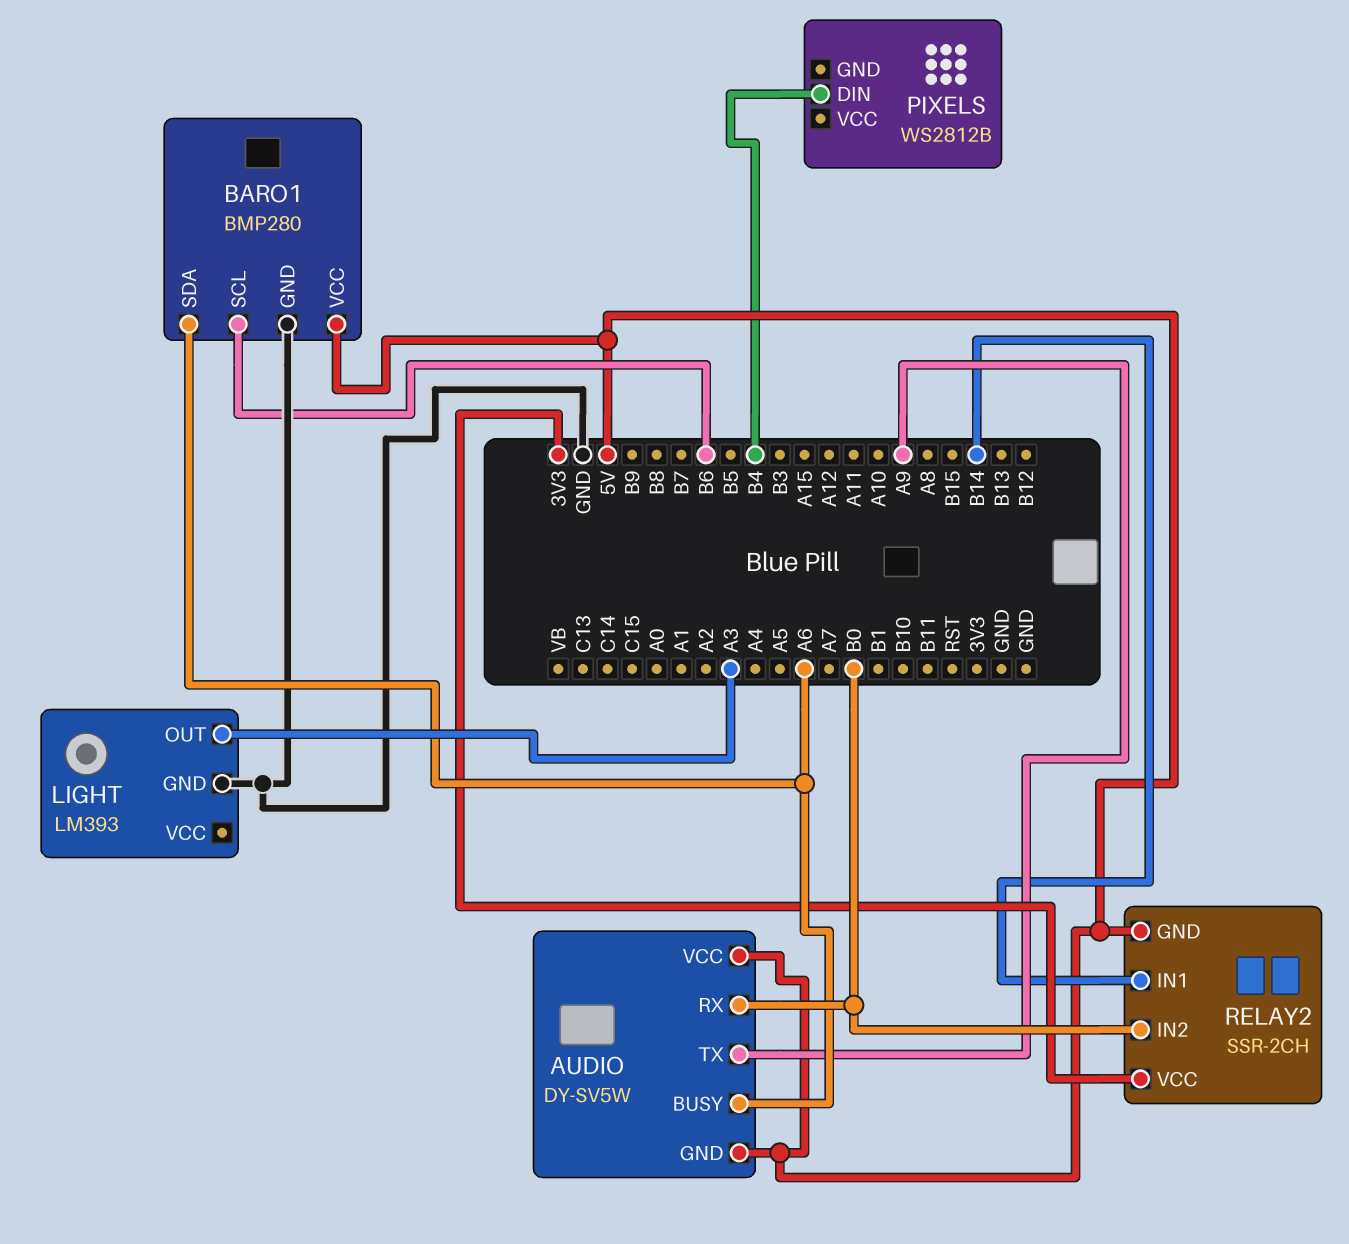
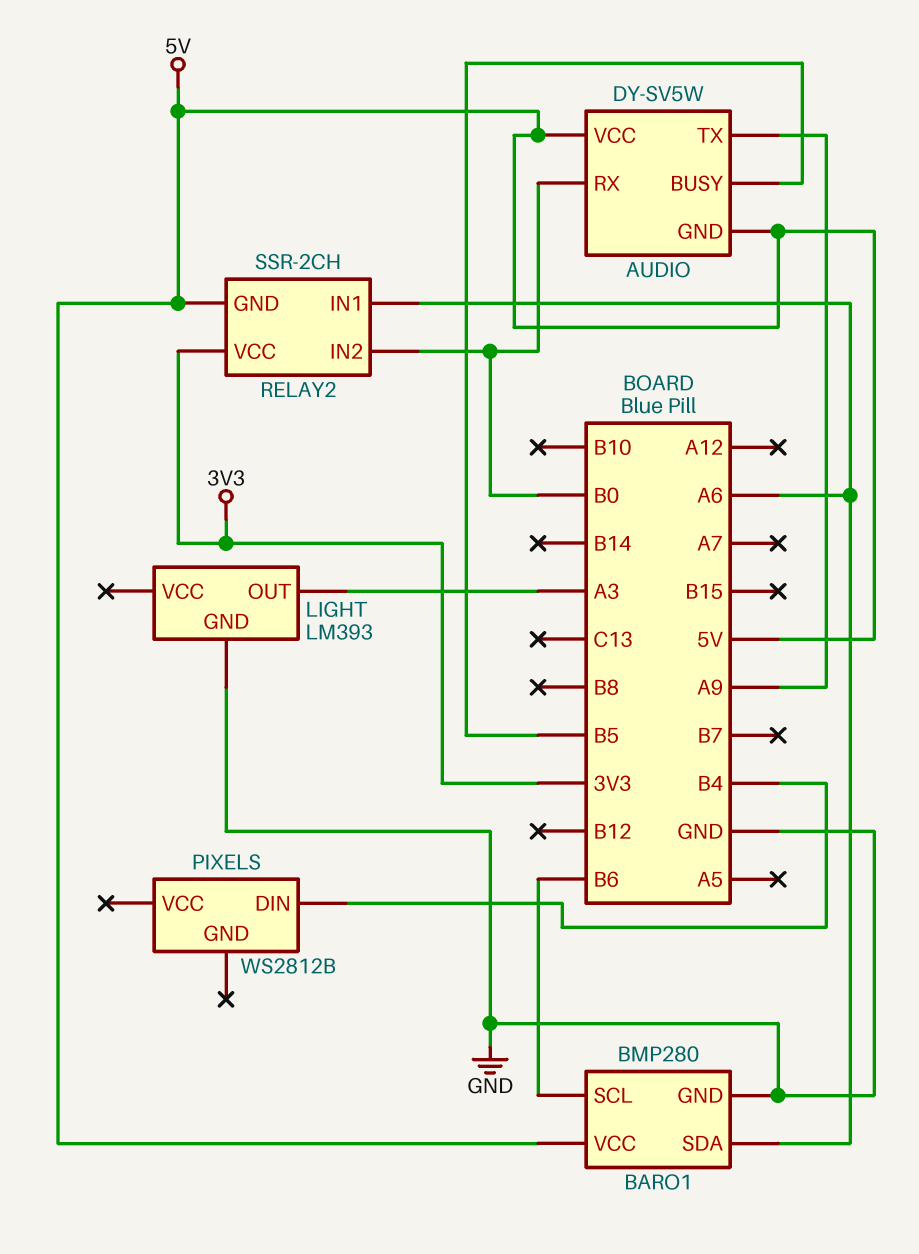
AUDIO pin BUSY: A6 -> B5
RELAY2 pin IN1: B14 -> A6

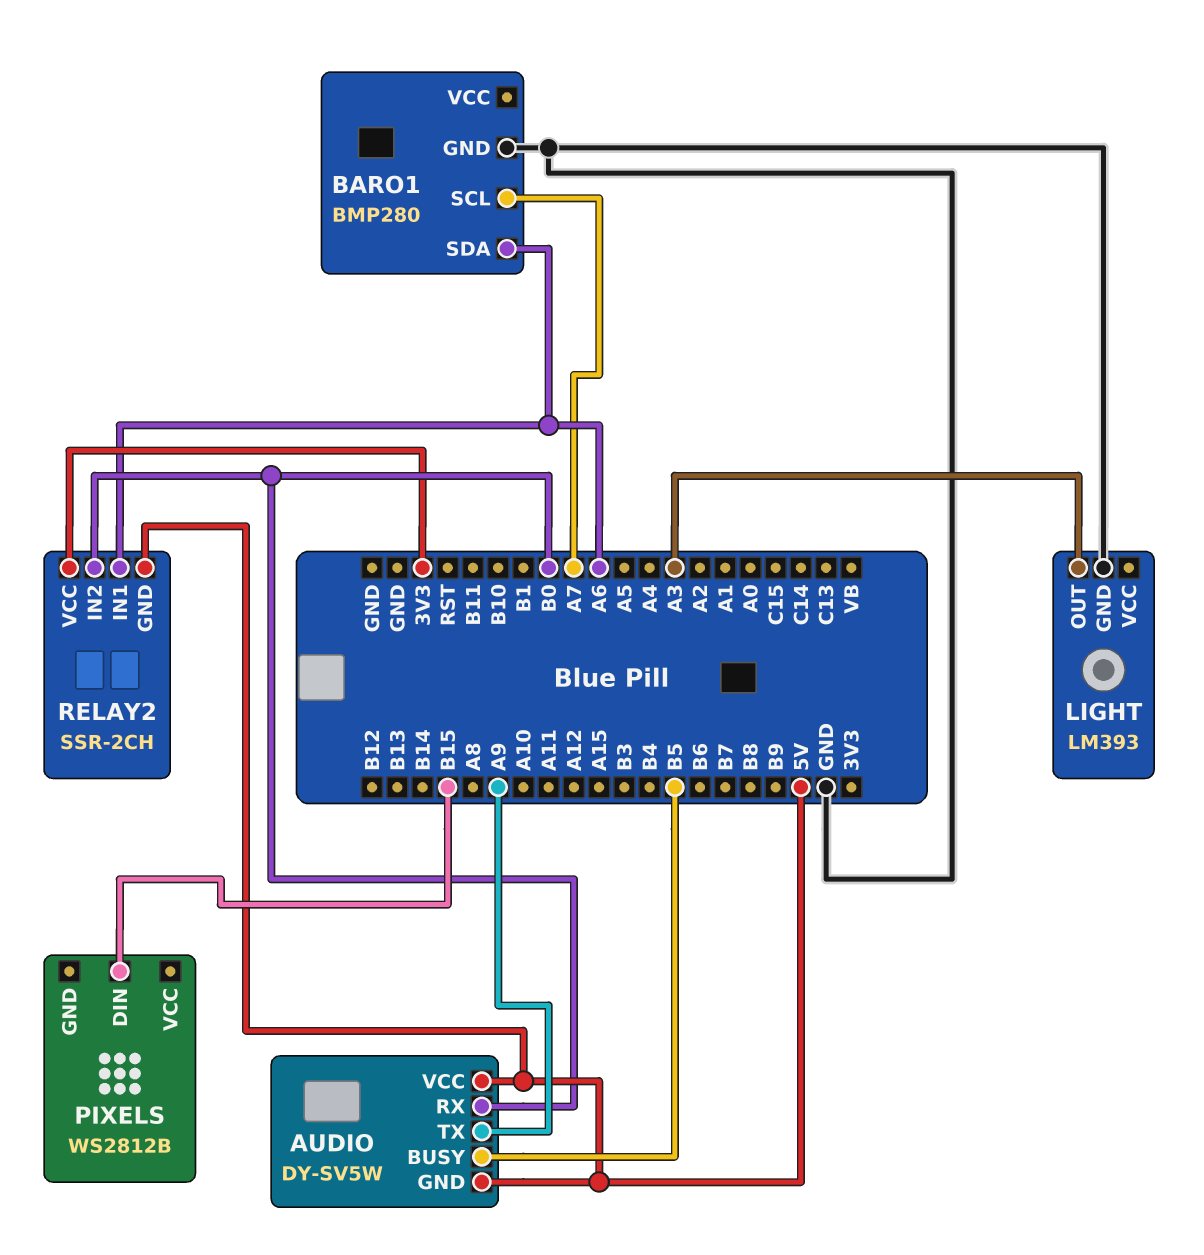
BARO1 pin SCL: B6 -> A7
BARO1 pin VCC: 5V -> none
PIXELS pin DIN: B4 -> B15

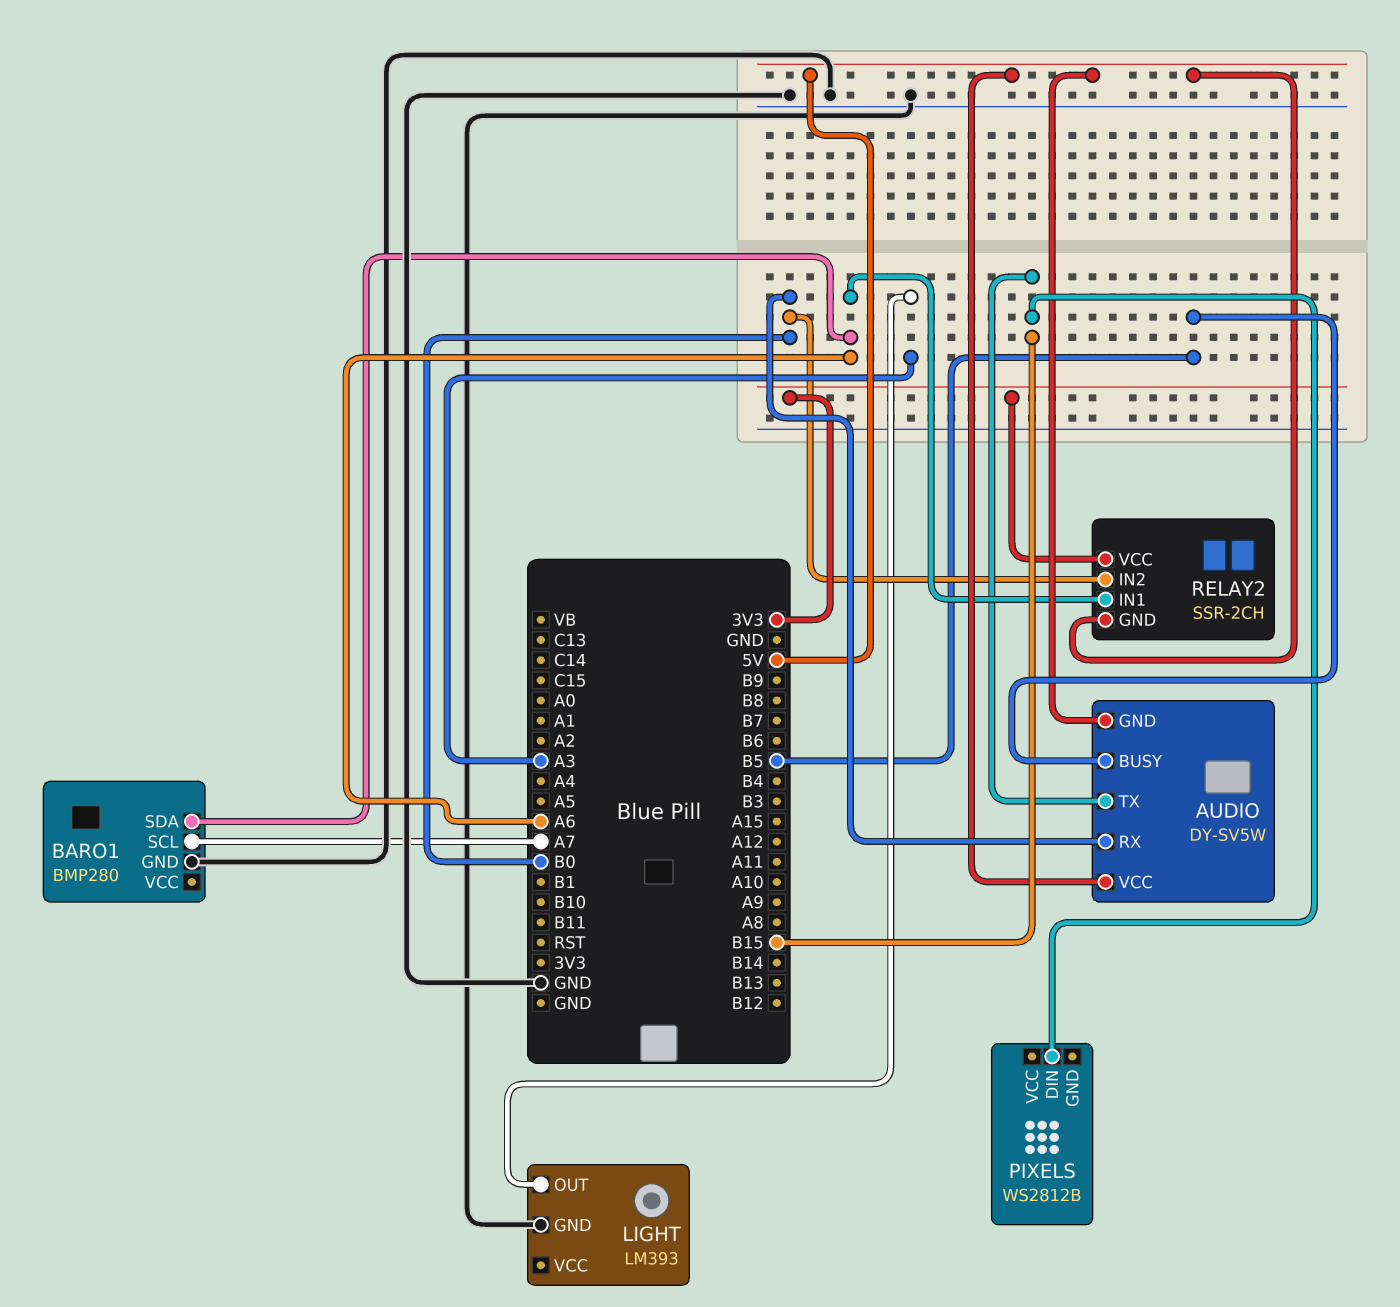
AUDIO pin TX: A9 -> B15

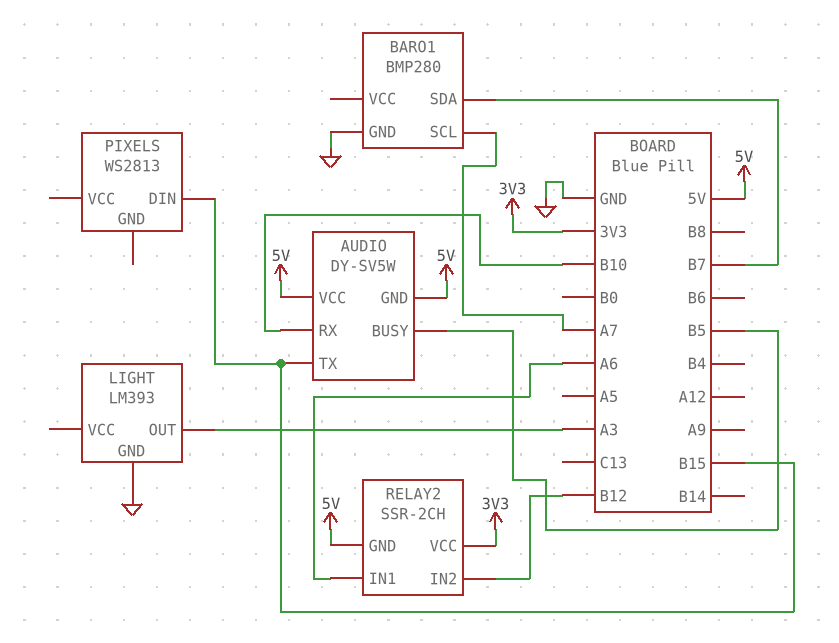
AUDIO pin RX: B0 -> B10
BARO1 pin SDA: A6 -> B7
PIXELS: WS2812B -> WS2813
RELAY2 pin IN2: B0 -> B12

